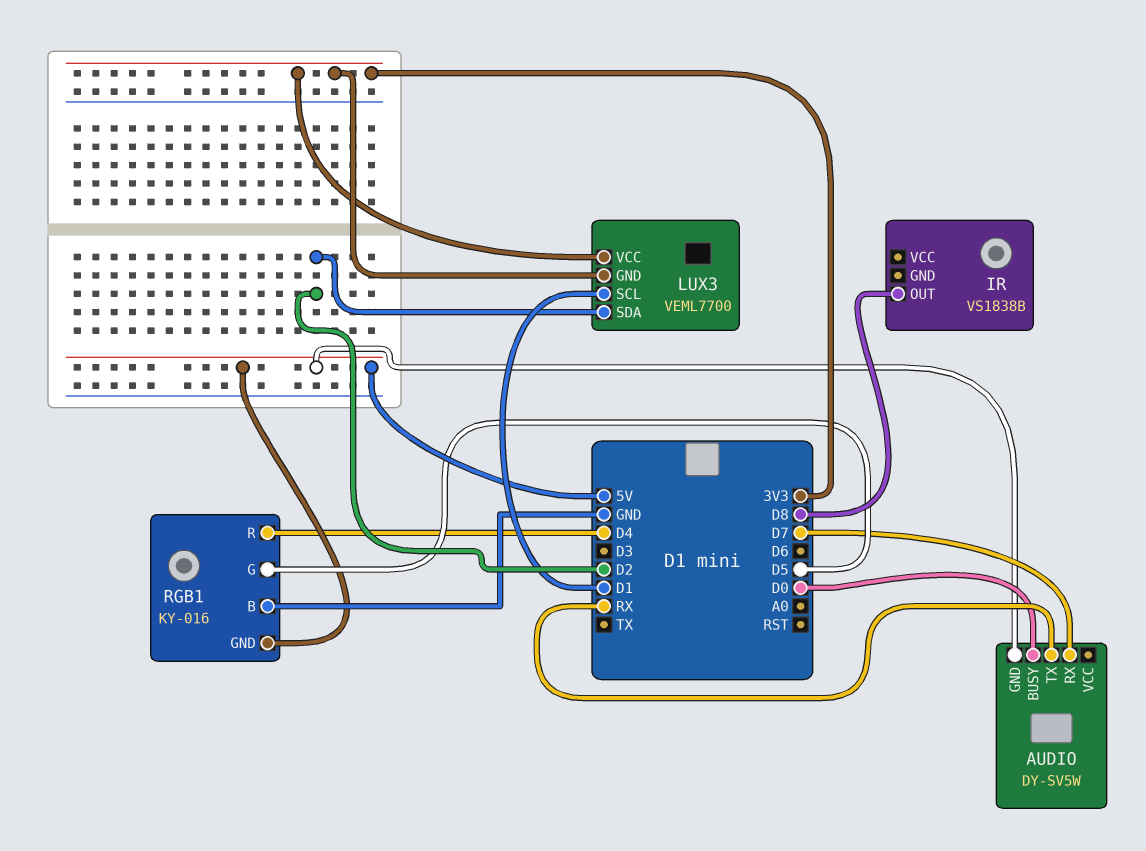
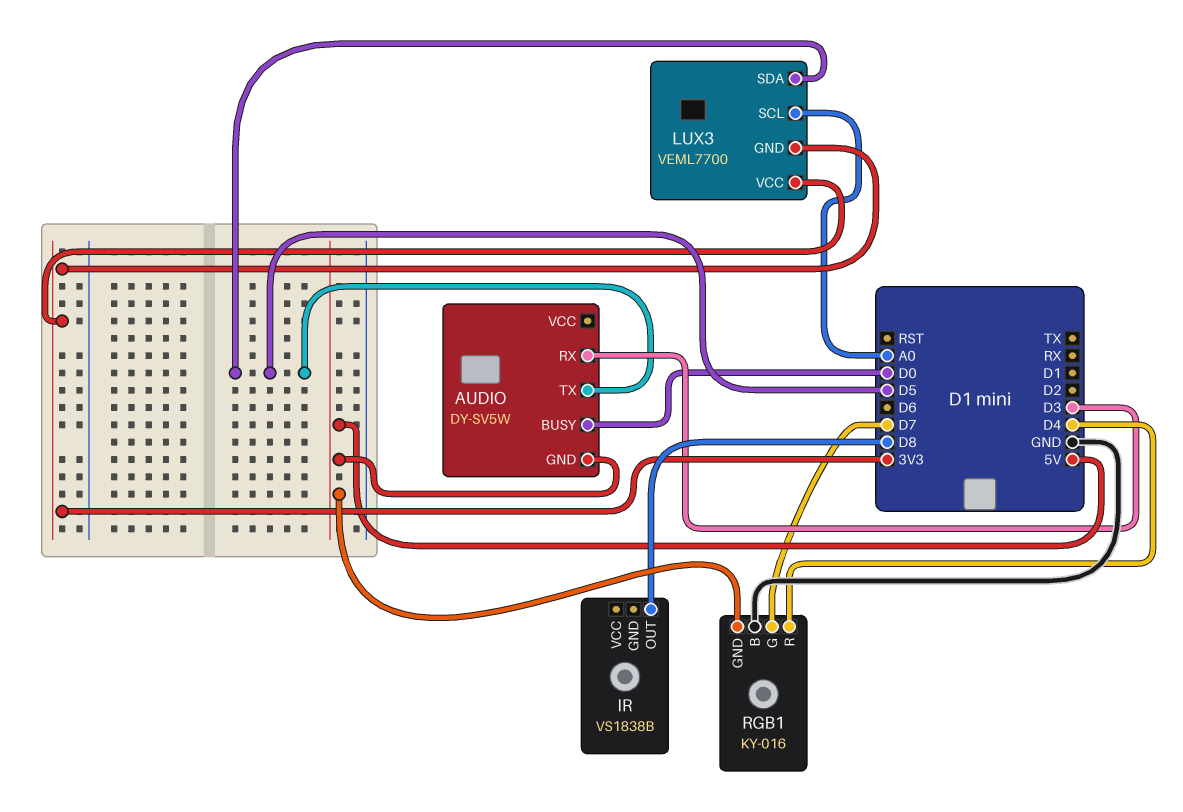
AUDIO pin RX: D7 -> D3
AUDIO pin TX: RX -> D5
LUX3 pin SCL: D1 -> A0
LUX3 pin SDA: D2 -> D5
RGB1 pin G: D5 -> D7

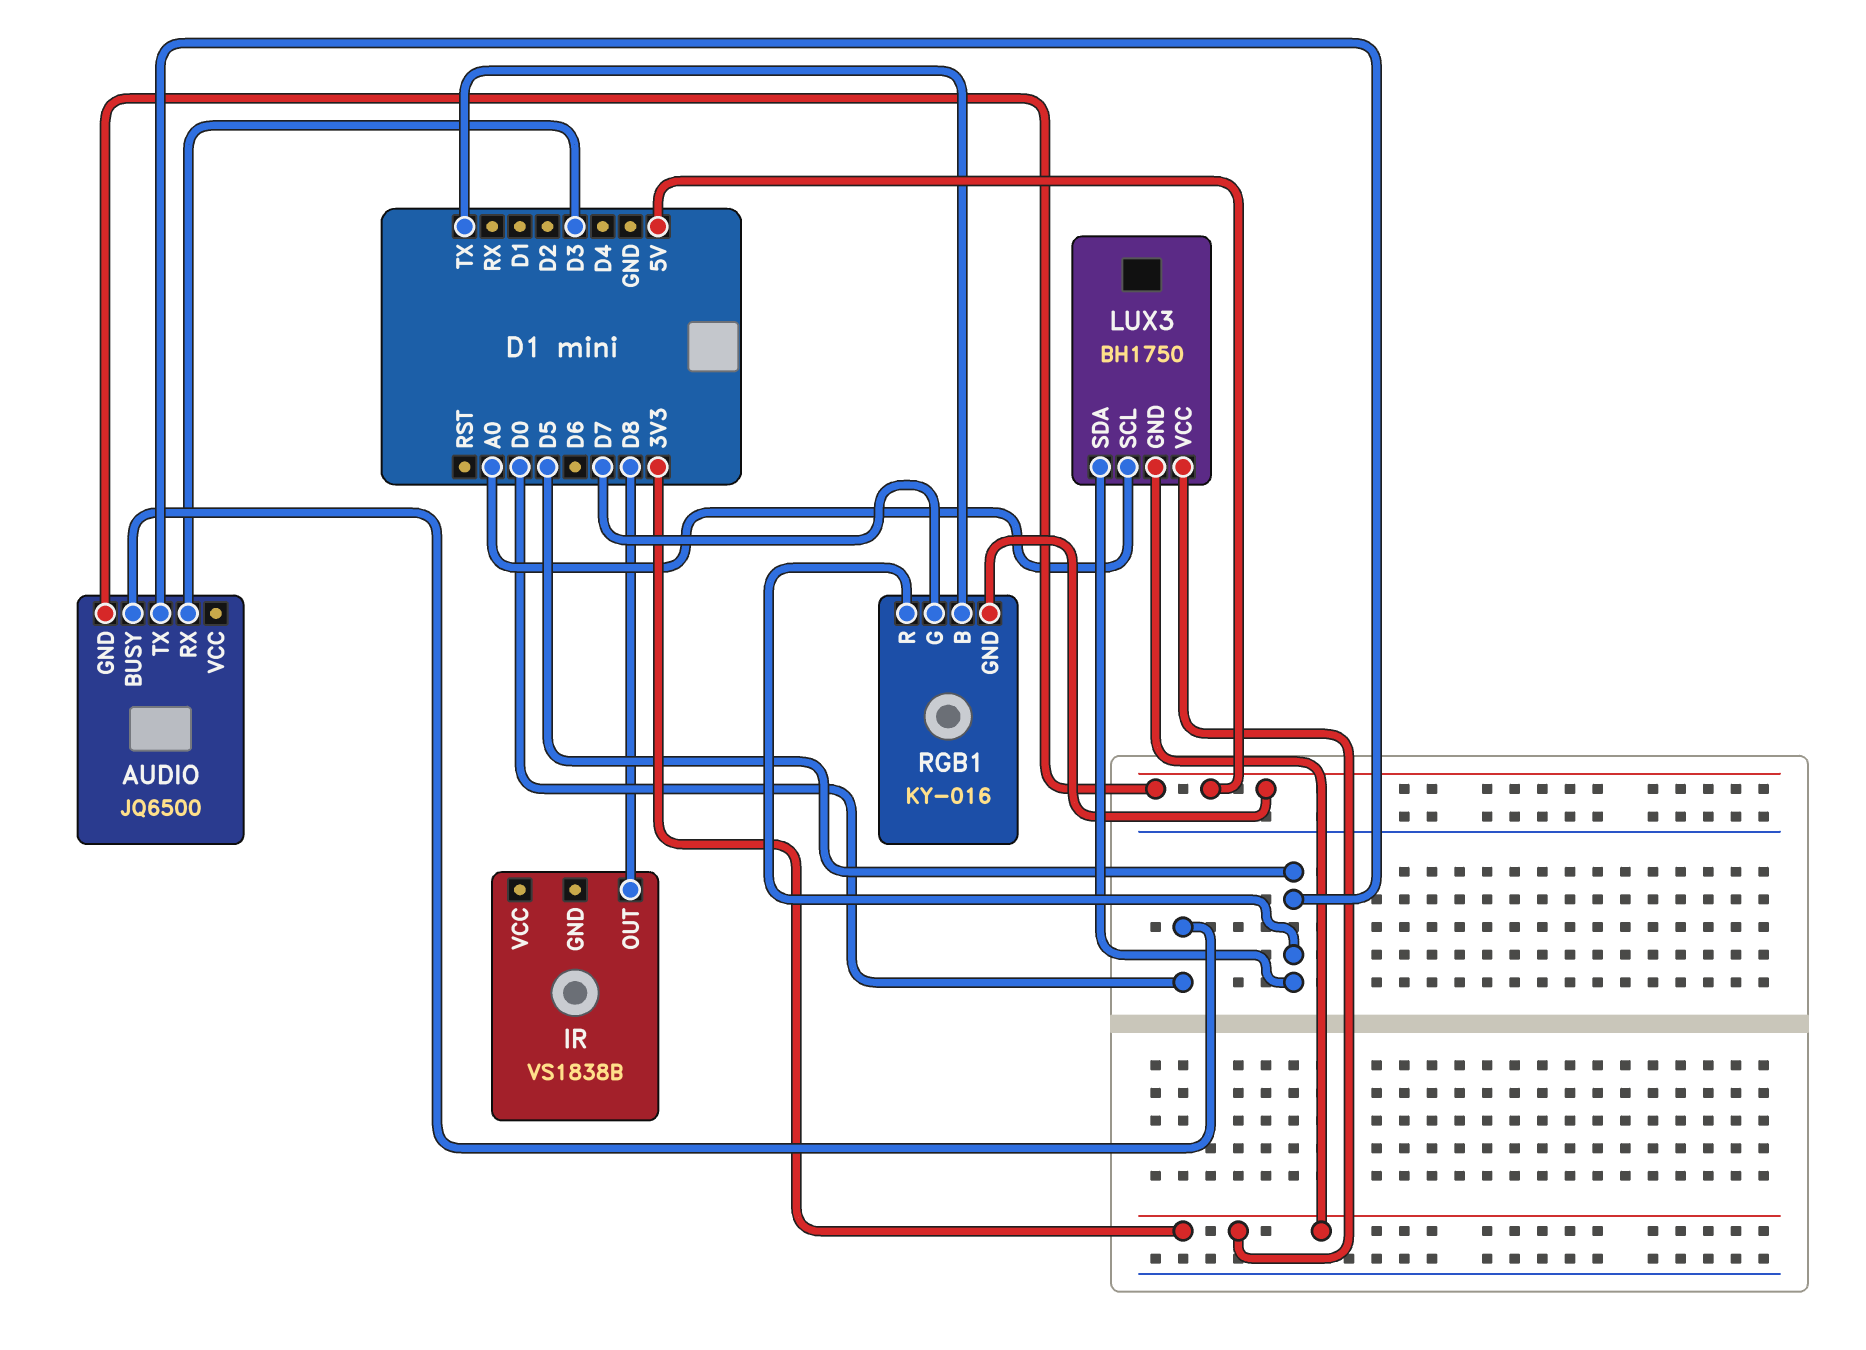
AUDIO: DY-SV5W -> JQ6500
LUX3: VEML7700 -> BH1750
RGB1 pin B: GND -> TX
RGB1 pin R: D4 -> D5

